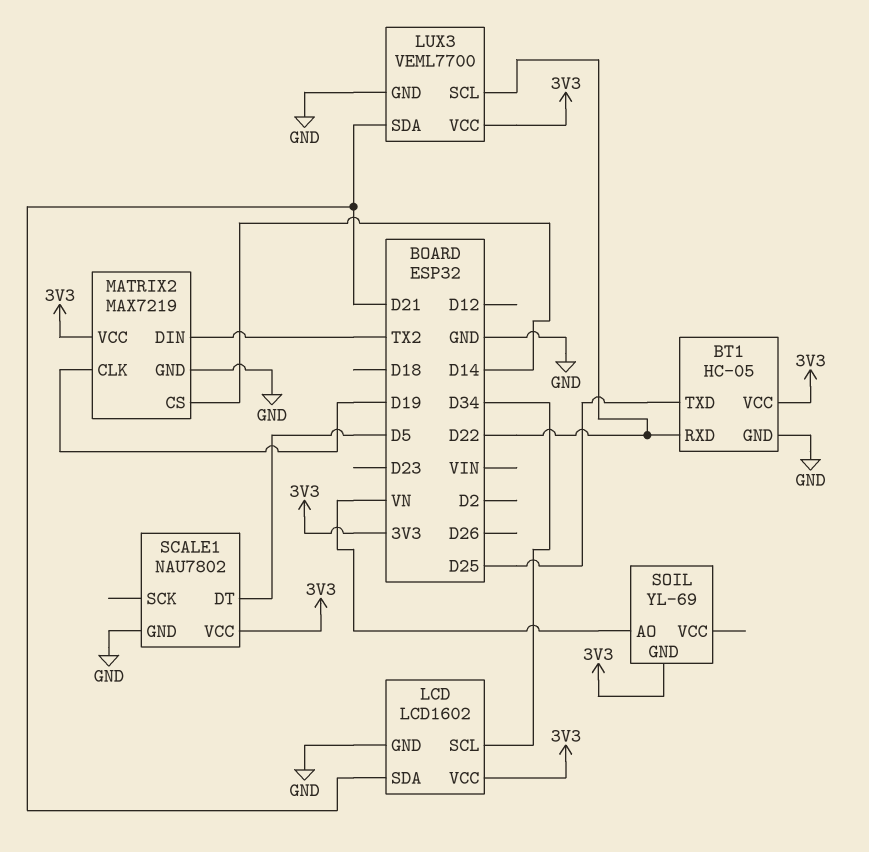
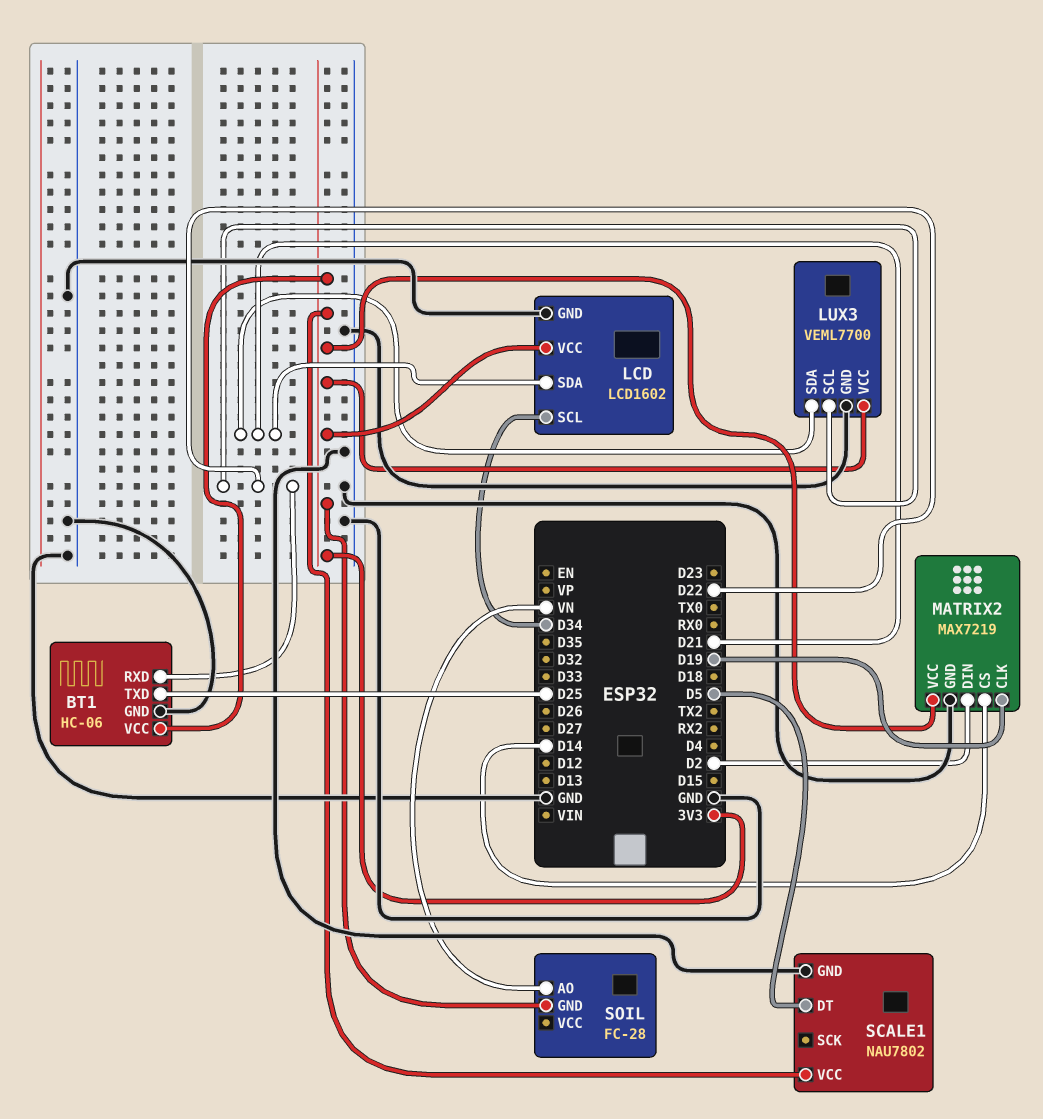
BT1: HC-05 -> HC-06
MATRIX2 pin DIN: TX2 -> D2
SOIL: YL-69 -> FC-28

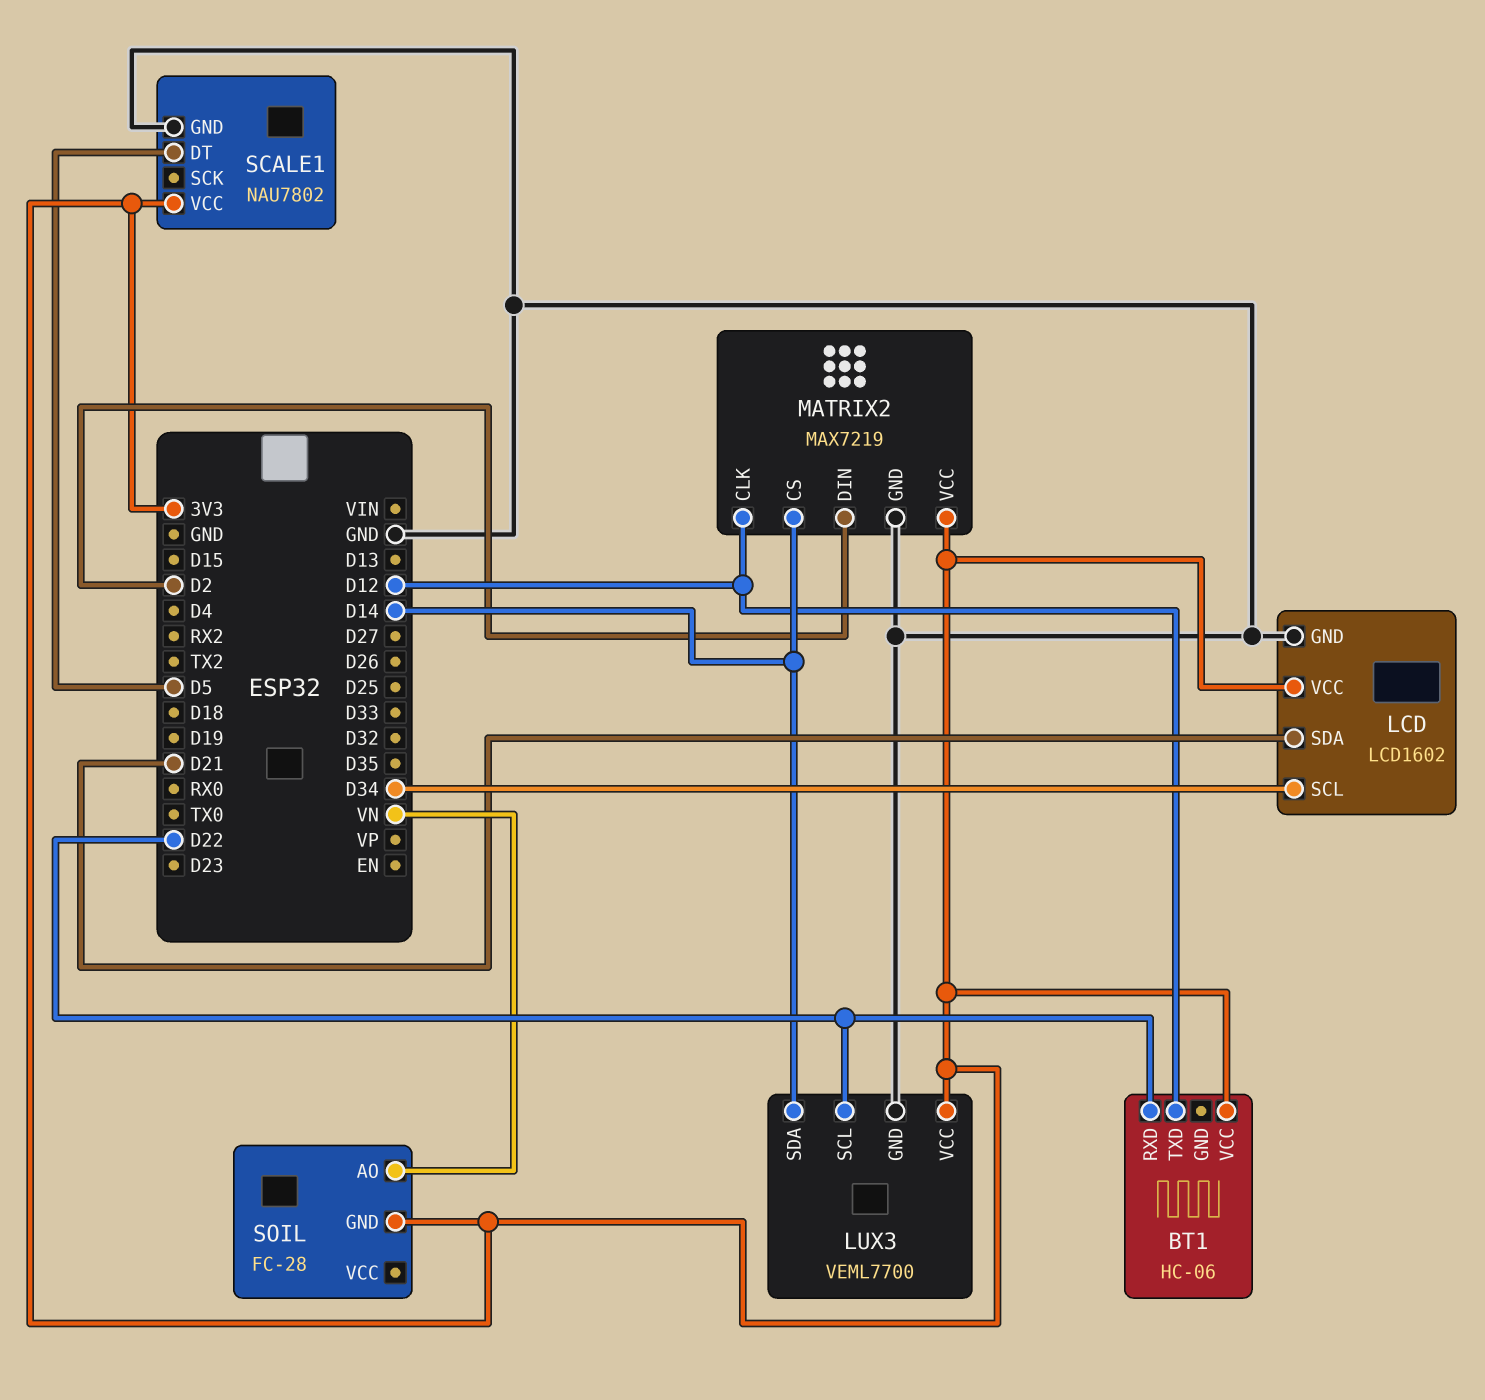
BT1 pin GND: GND -> none
BT1 pin TXD: D25 -> D12
LUX3 pin SDA: D21 -> D14
MATRIX2 pin CLK: D19 -> D12

